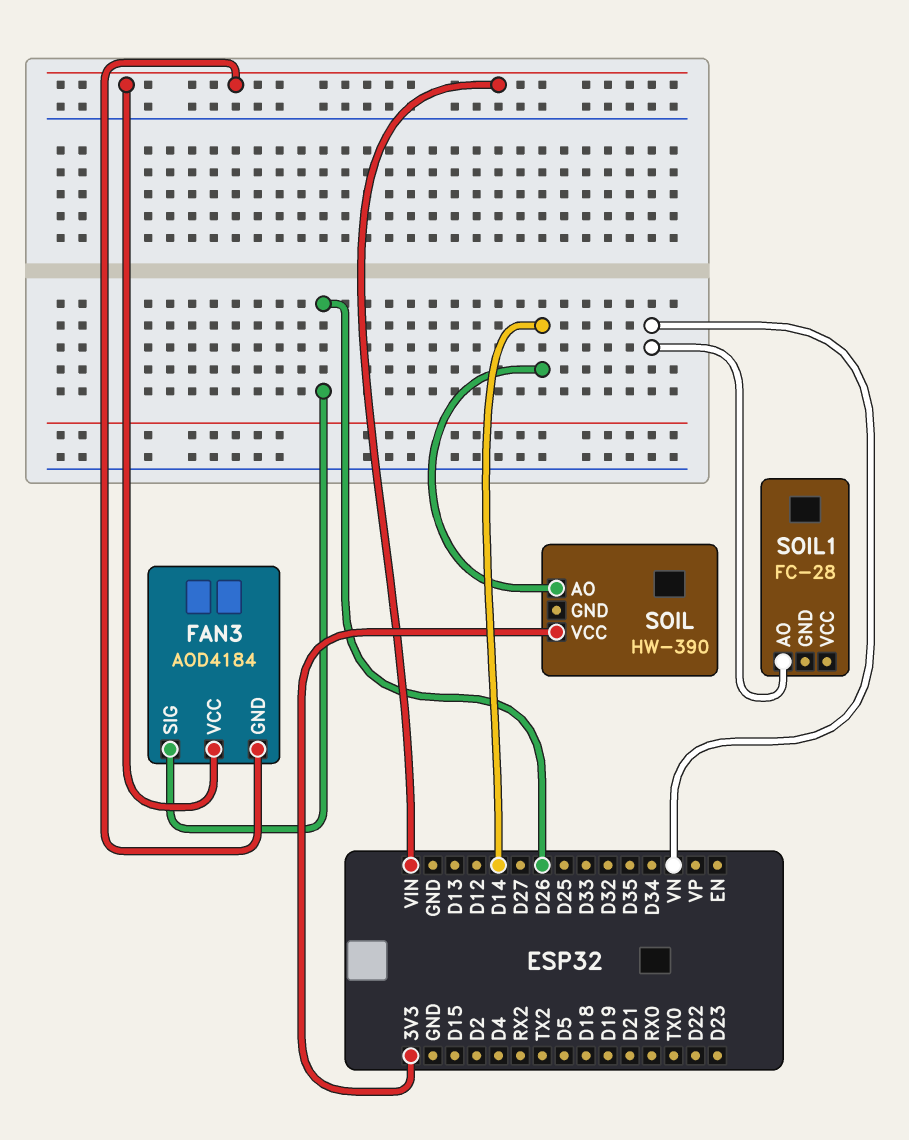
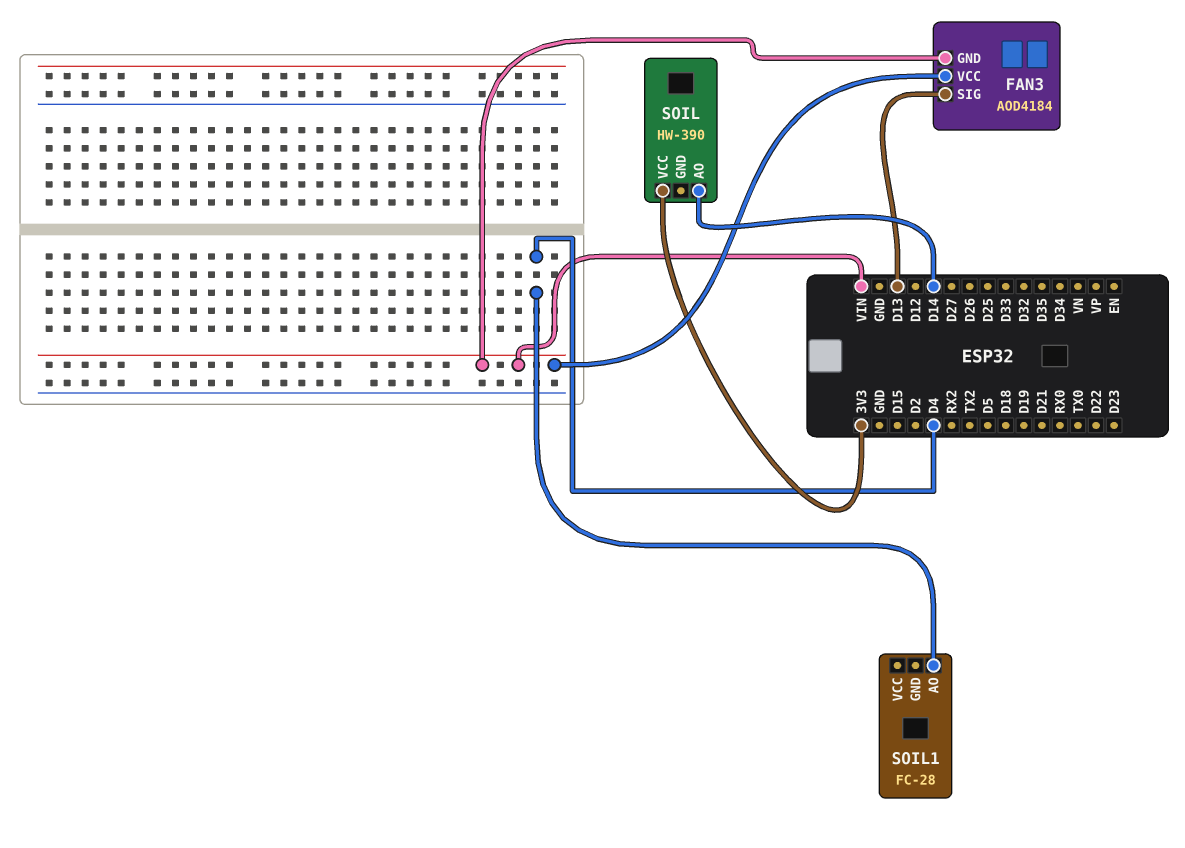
FAN3 pin SIG: D26 -> D13
SOIL1 pin AO: VN -> D4

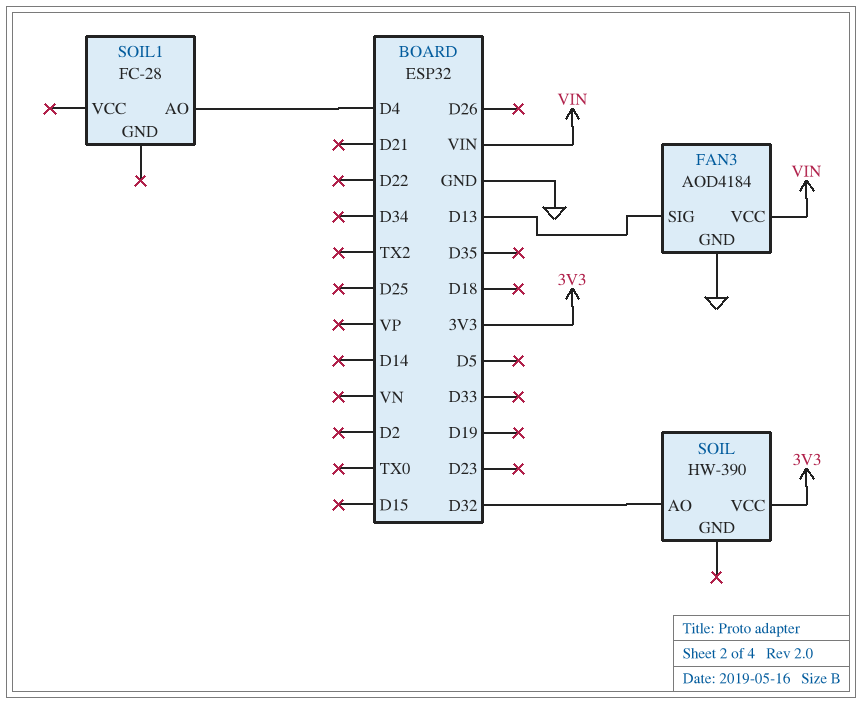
FAN3 pin GND: VIN -> GND
SOIL pin AO: D14 -> D32

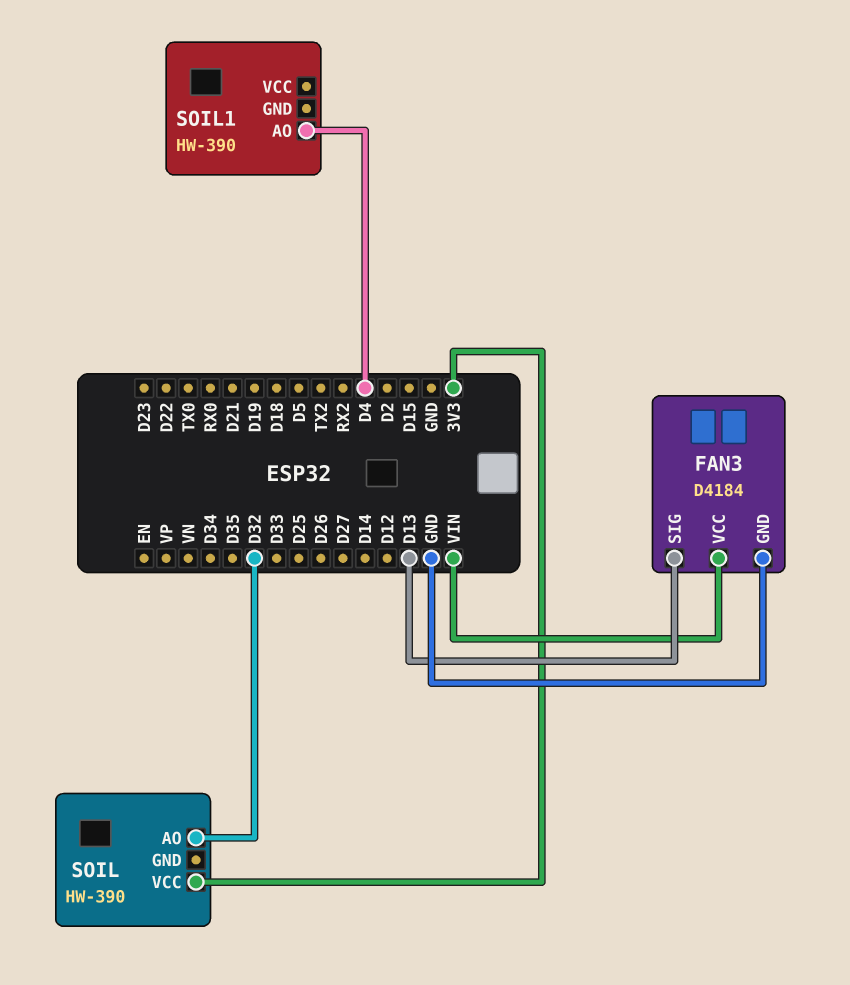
FAN3: AOD4184 -> D4184
SOIL1: FC-28 -> HW-390

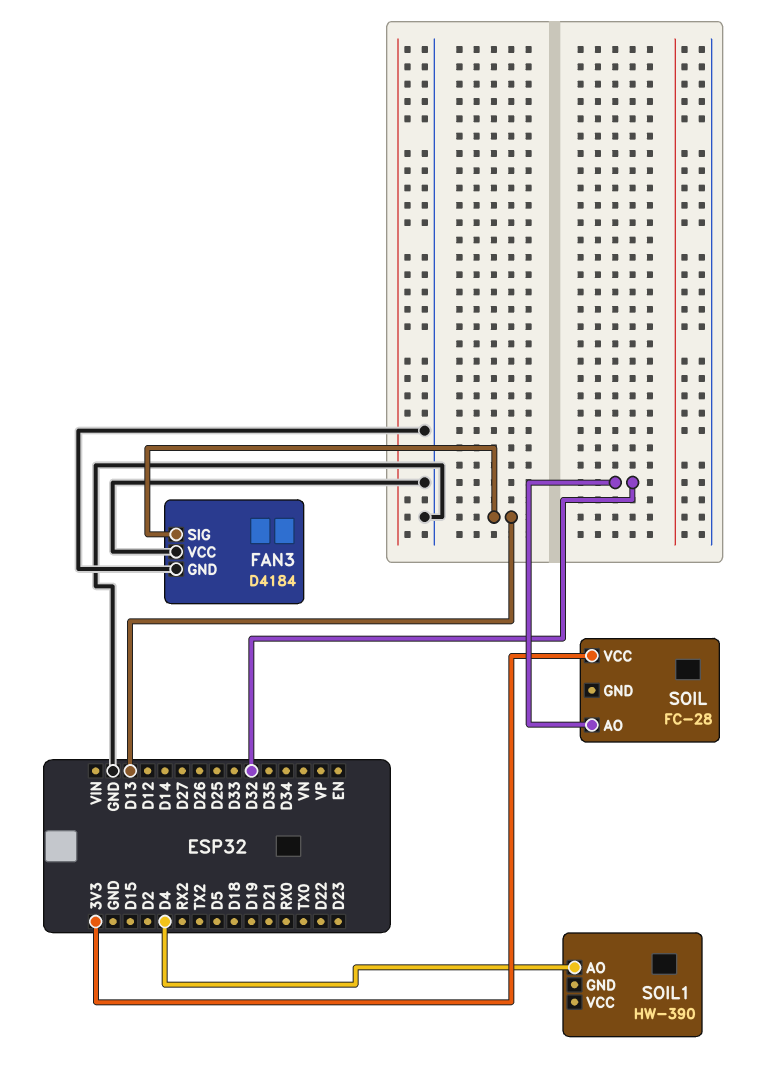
FAN3 pin VCC: VIN -> GND
SOIL: HW-390 -> FC-28

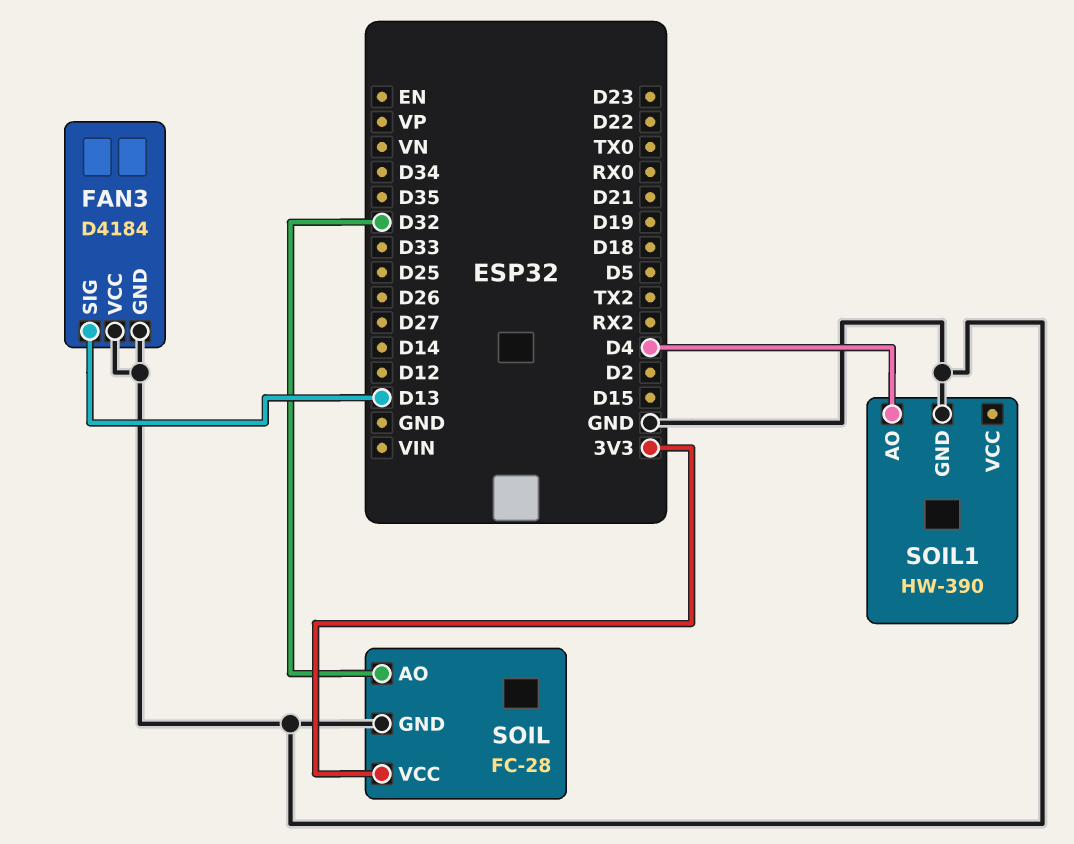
SOIL pin GND: none -> GND
SOIL1 pin GND: none -> GND

